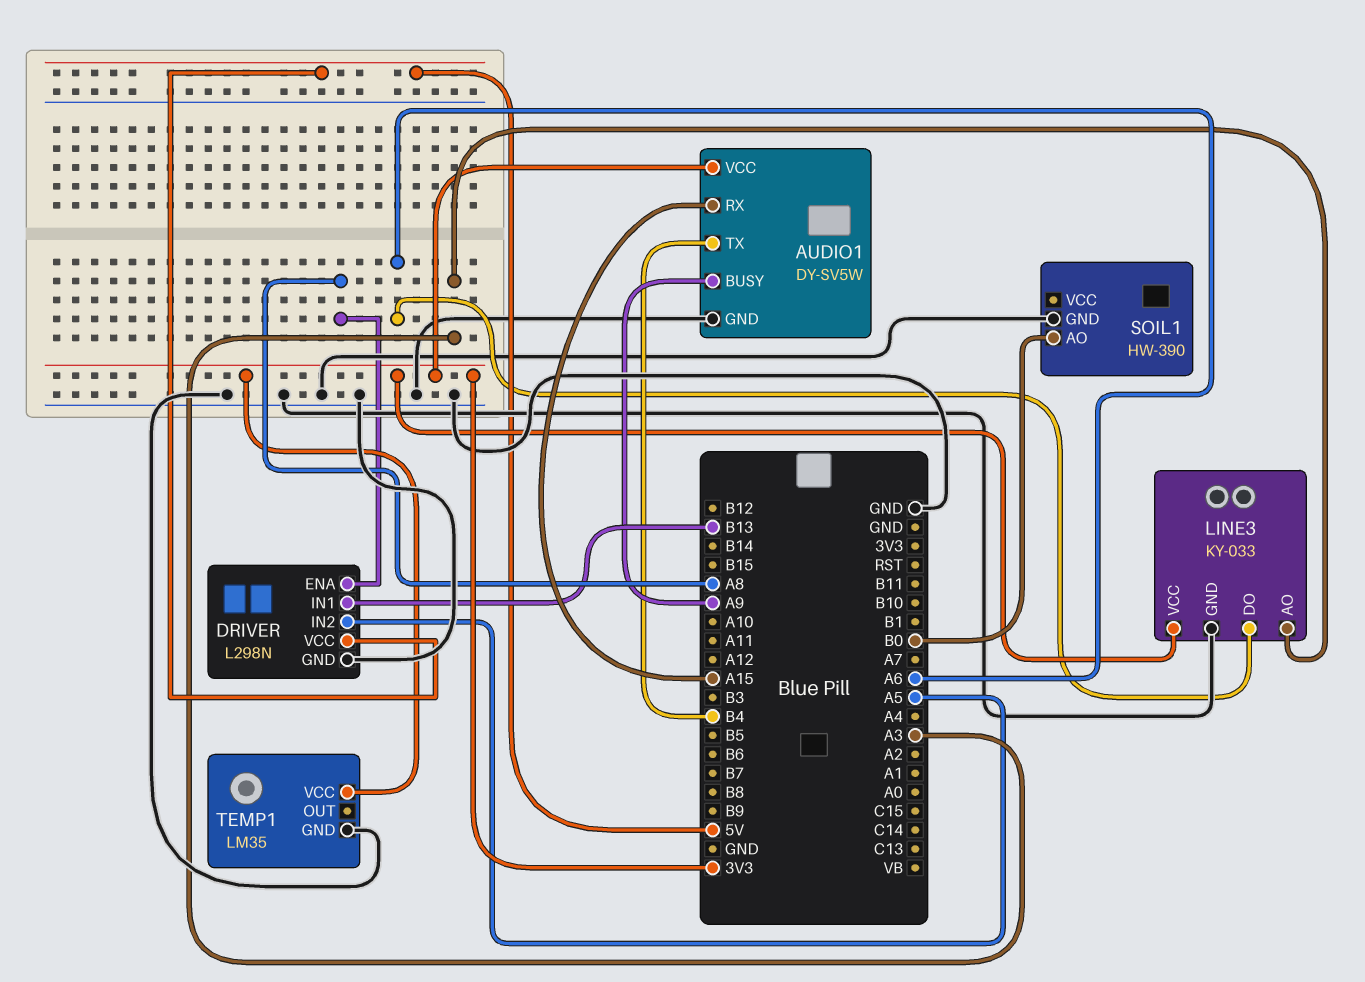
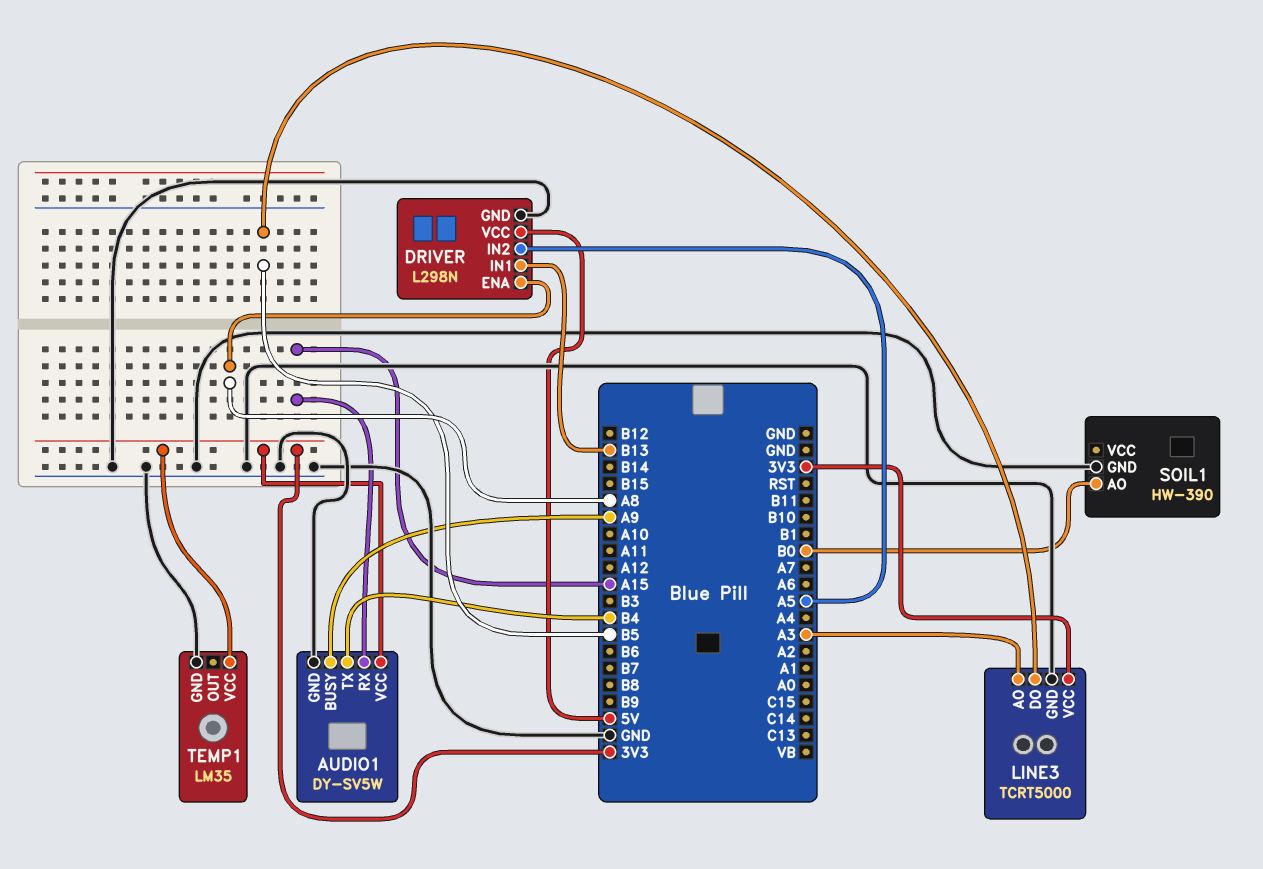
LINE3: KY-033 -> TCRT5000
LINE3 pin DO: A6 -> B5

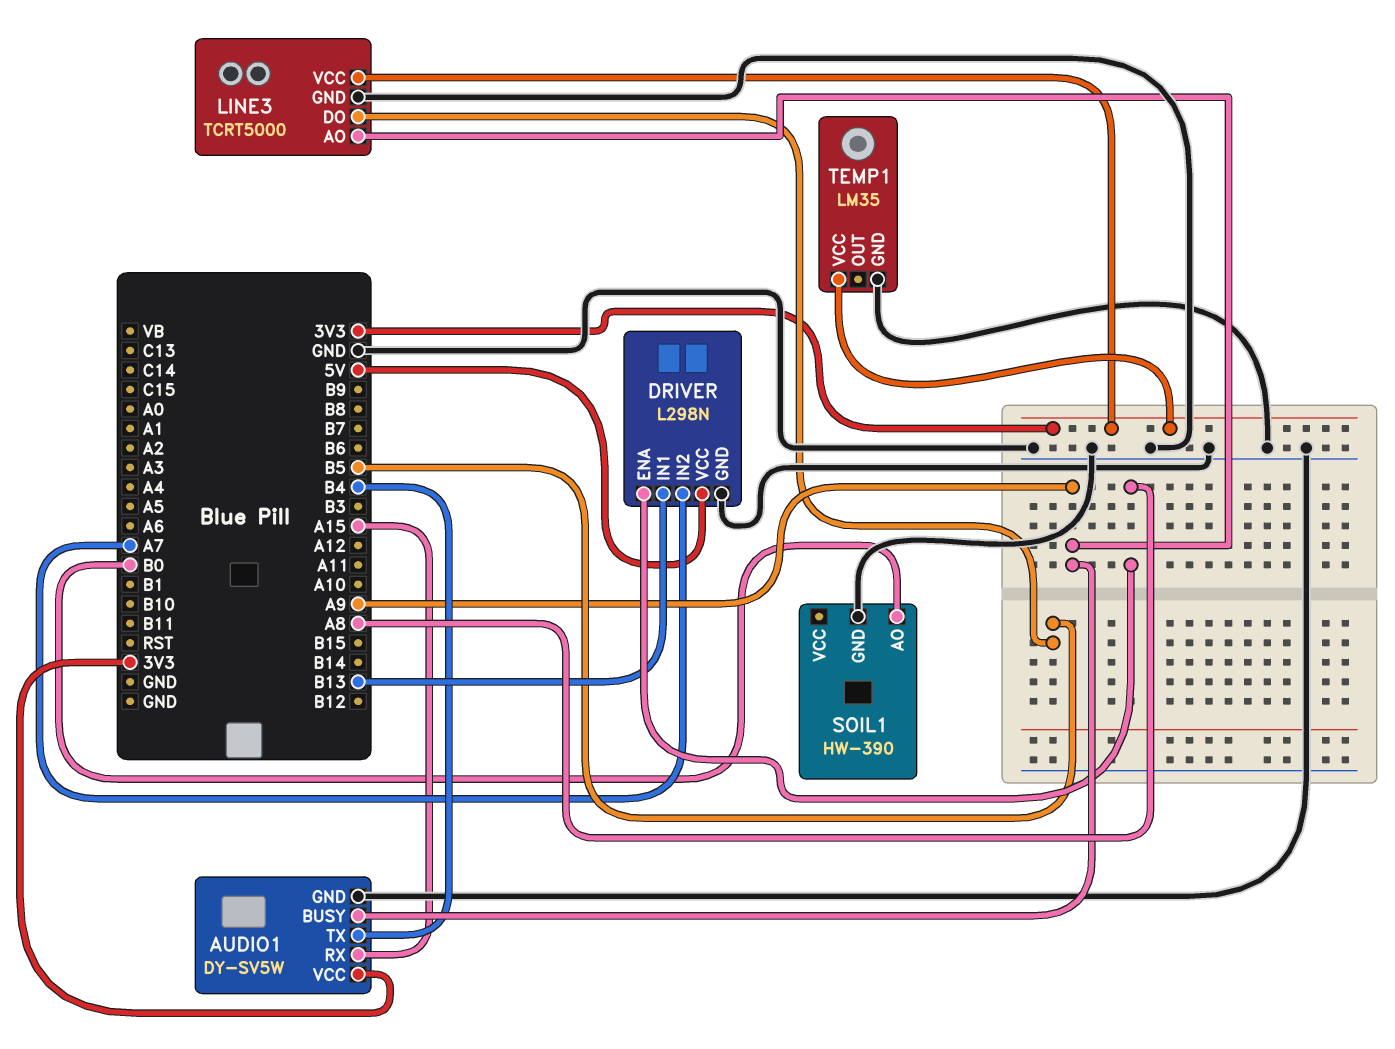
DRIVER pin IN2: A5 -> A7
LINE3 pin AO: A3 -> A9

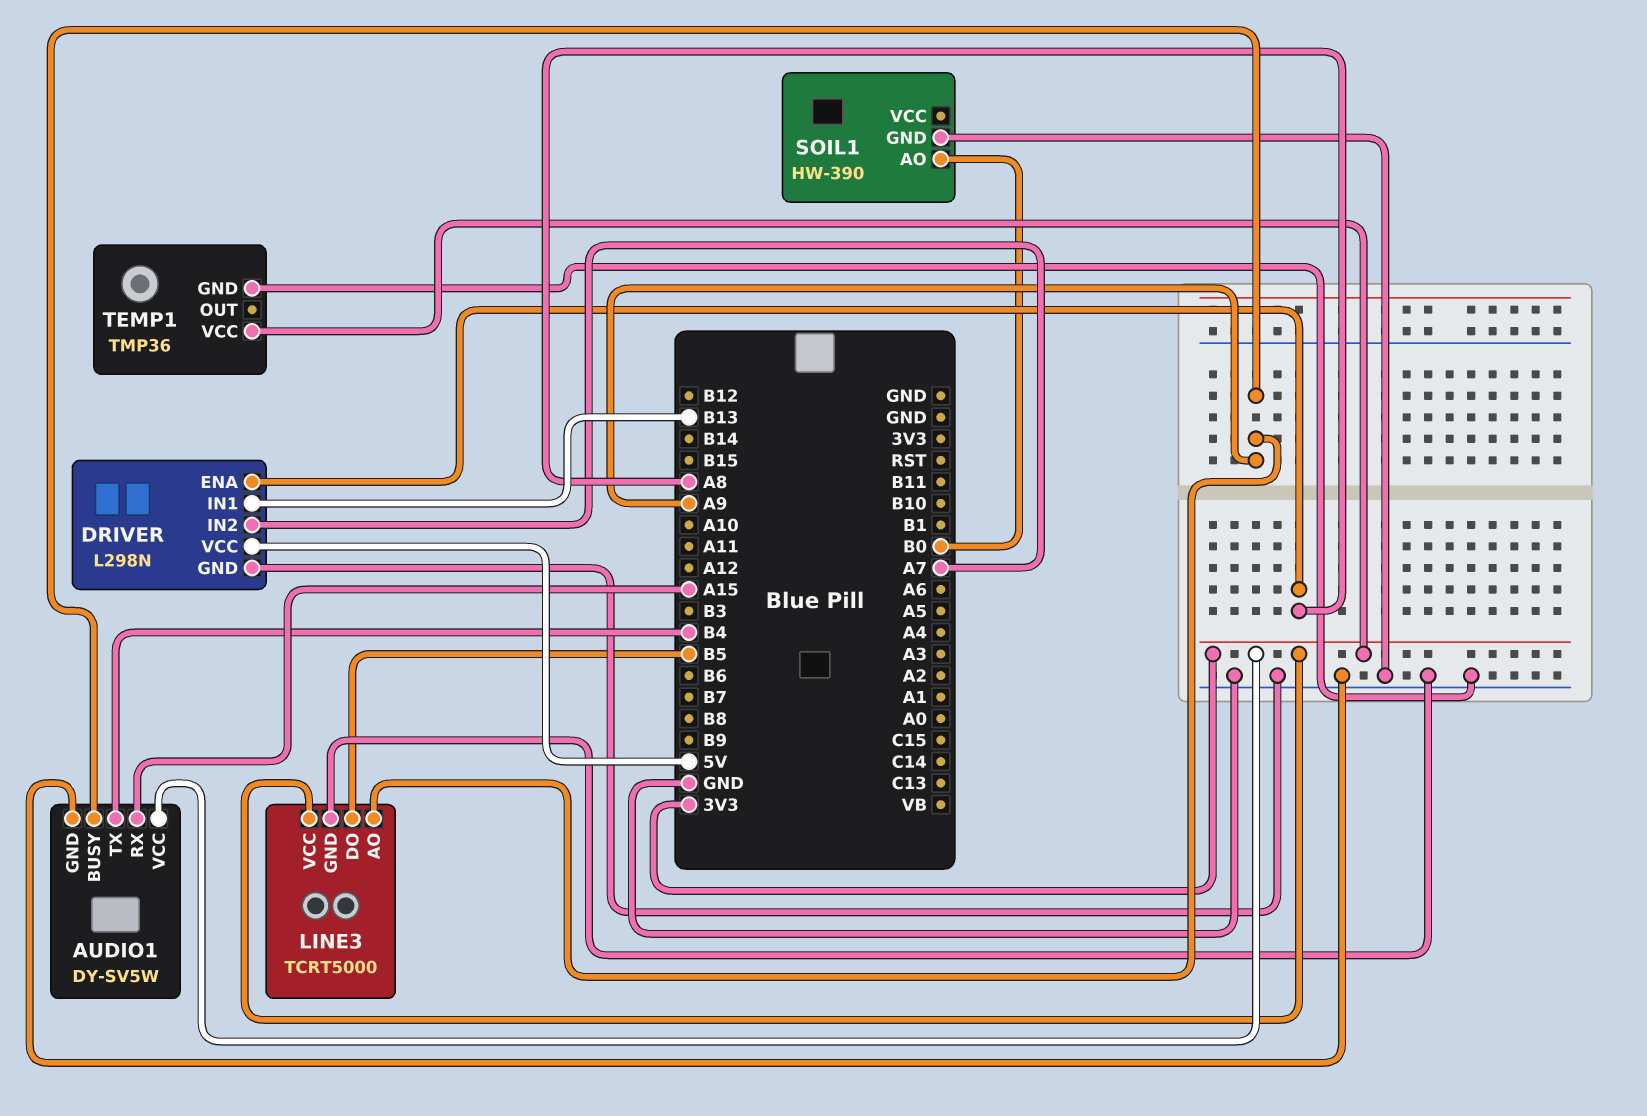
TEMP1: LM35 -> TMP36

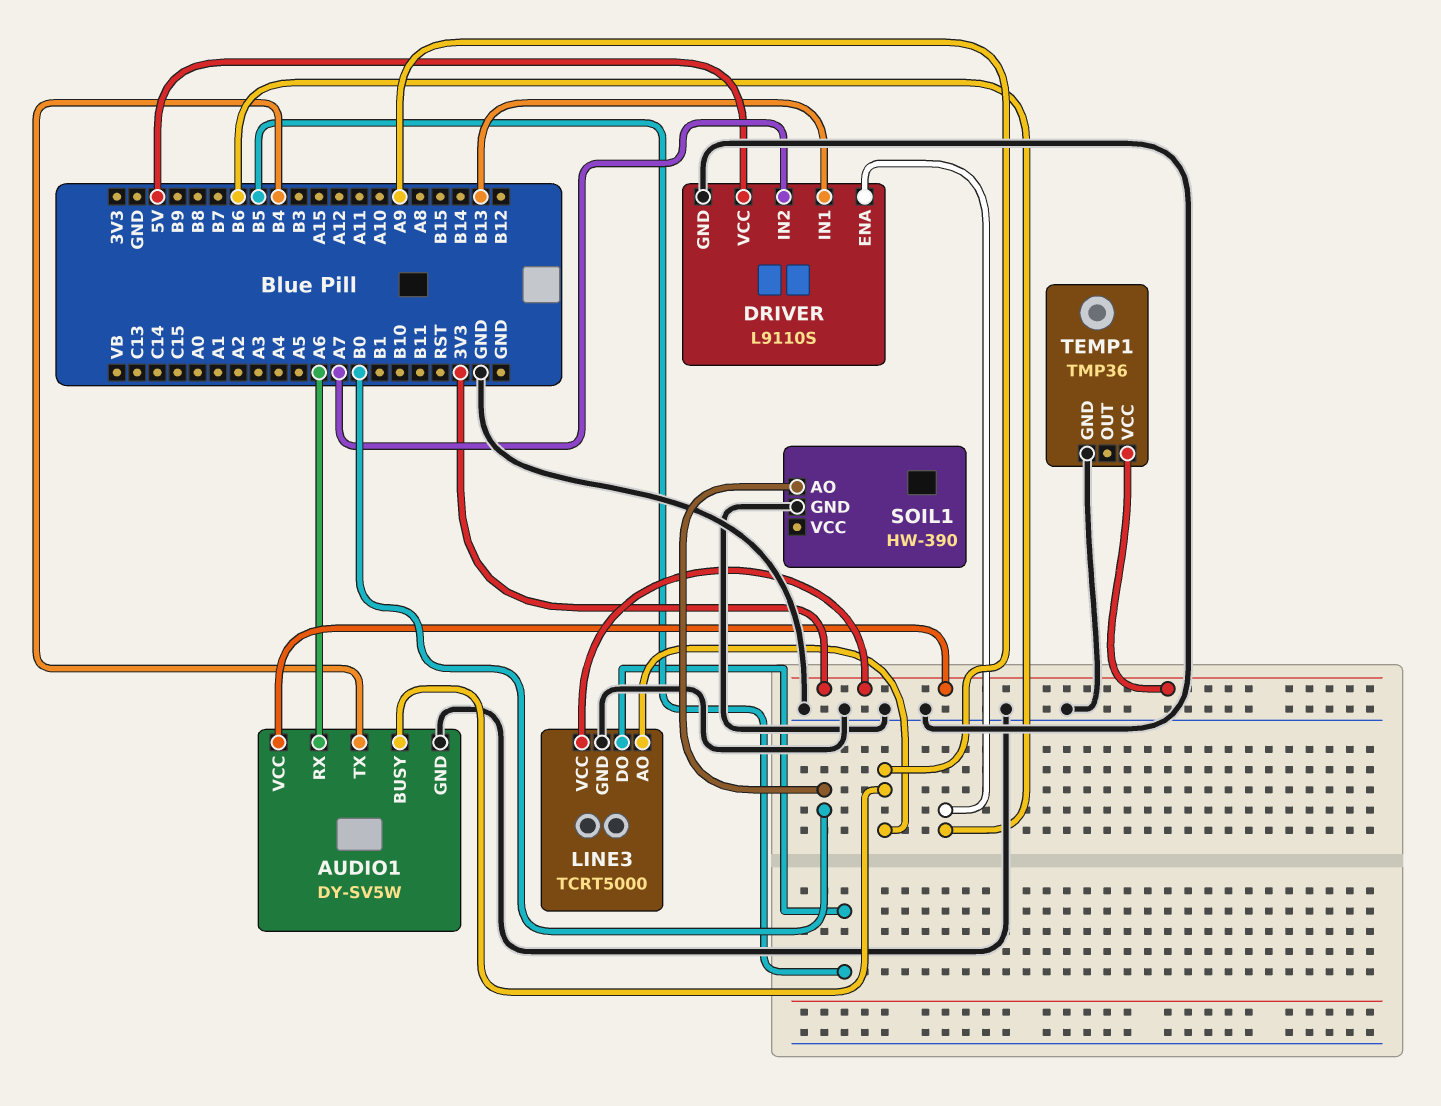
AUDIO1 pin RX: A15 -> A6
DRIVER: L298N -> L9110S
DRIVER pin ENA: A8 -> B6

